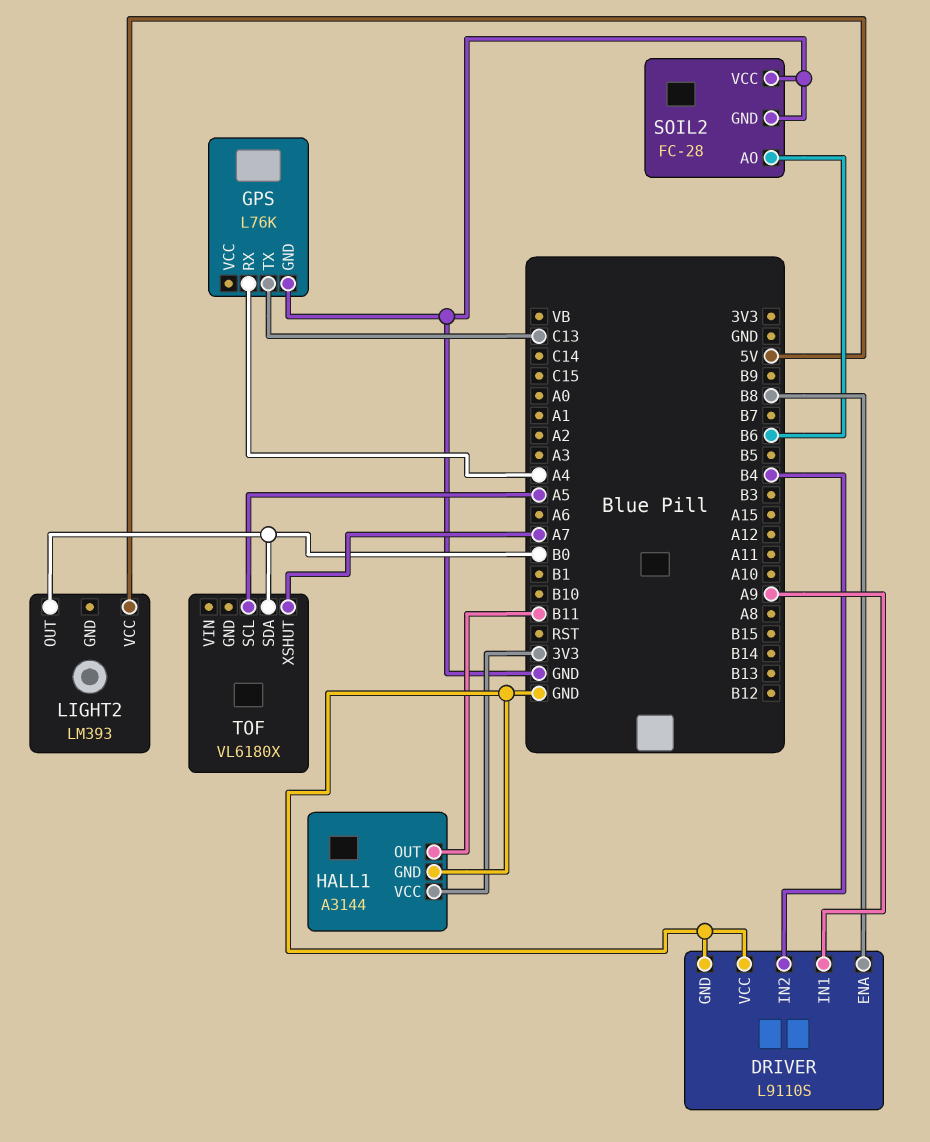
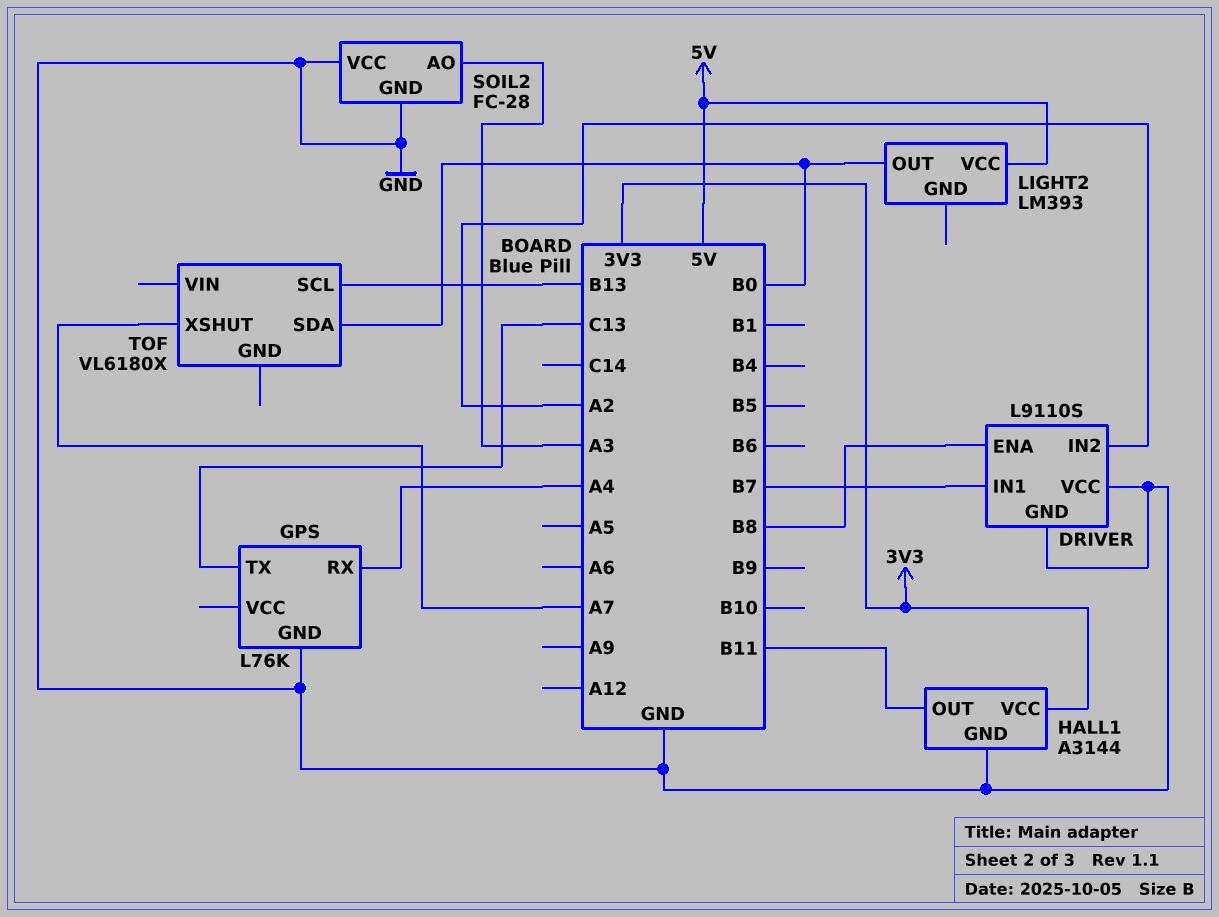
DRIVER pin IN1: A9 -> B7
DRIVER pin IN2: B4 -> A2
SOIL2 pin AO: B6 -> A3
TOF pin SCL: A5 -> B13

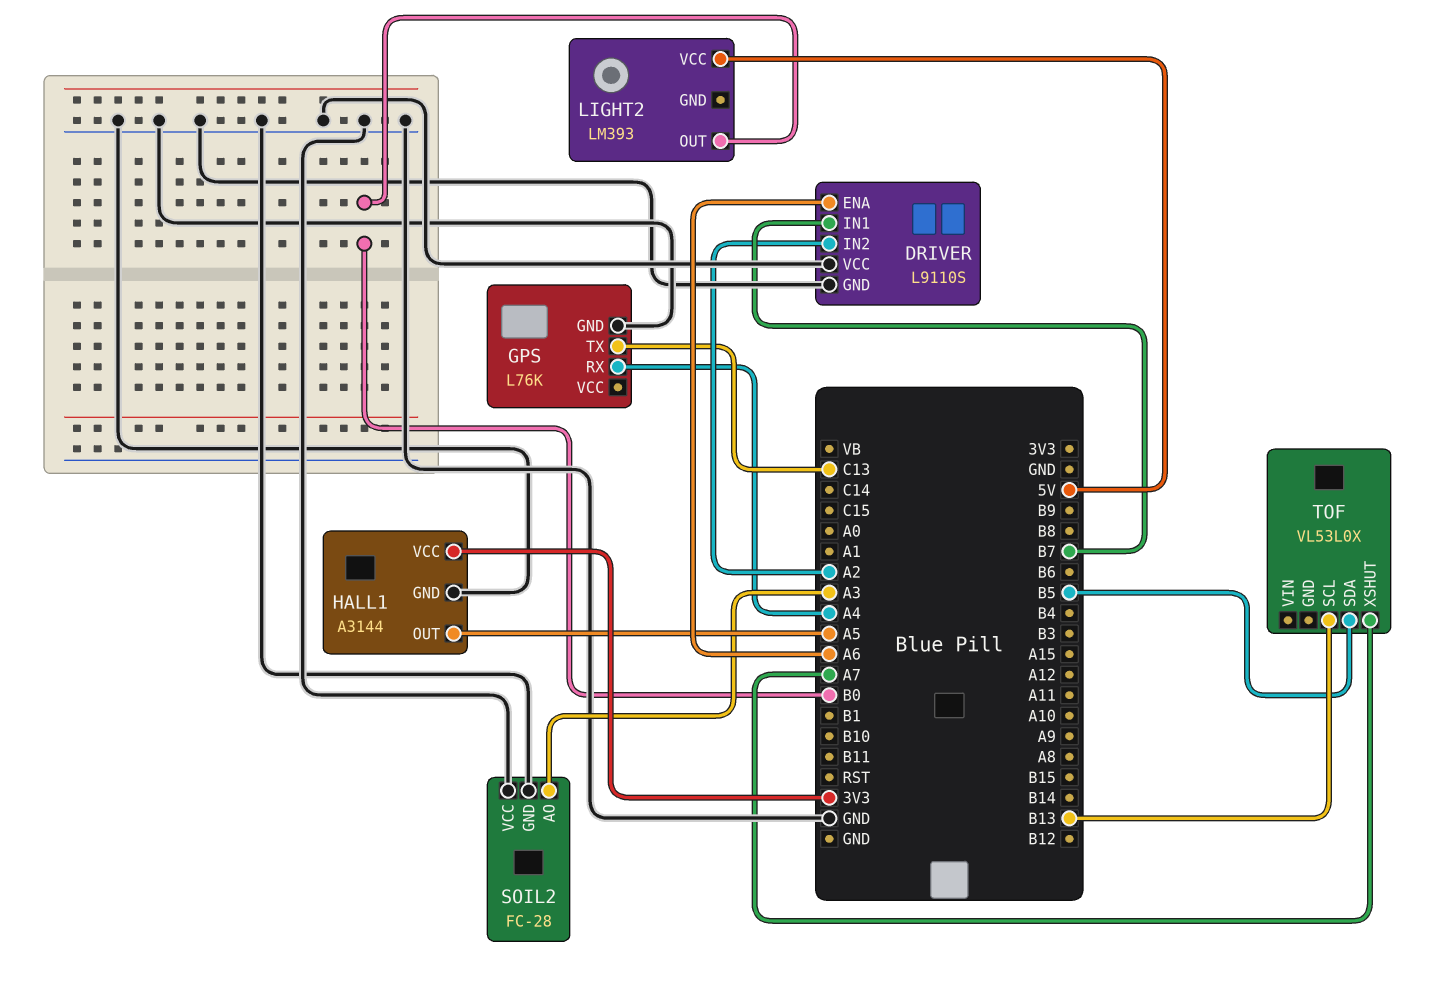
DRIVER pin ENA: B8 -> A6
HALL1 pin OUT: B11 -> A5
TOF: VL6180X -> VL53L0X
TOF pin SDA: B0 -> B5

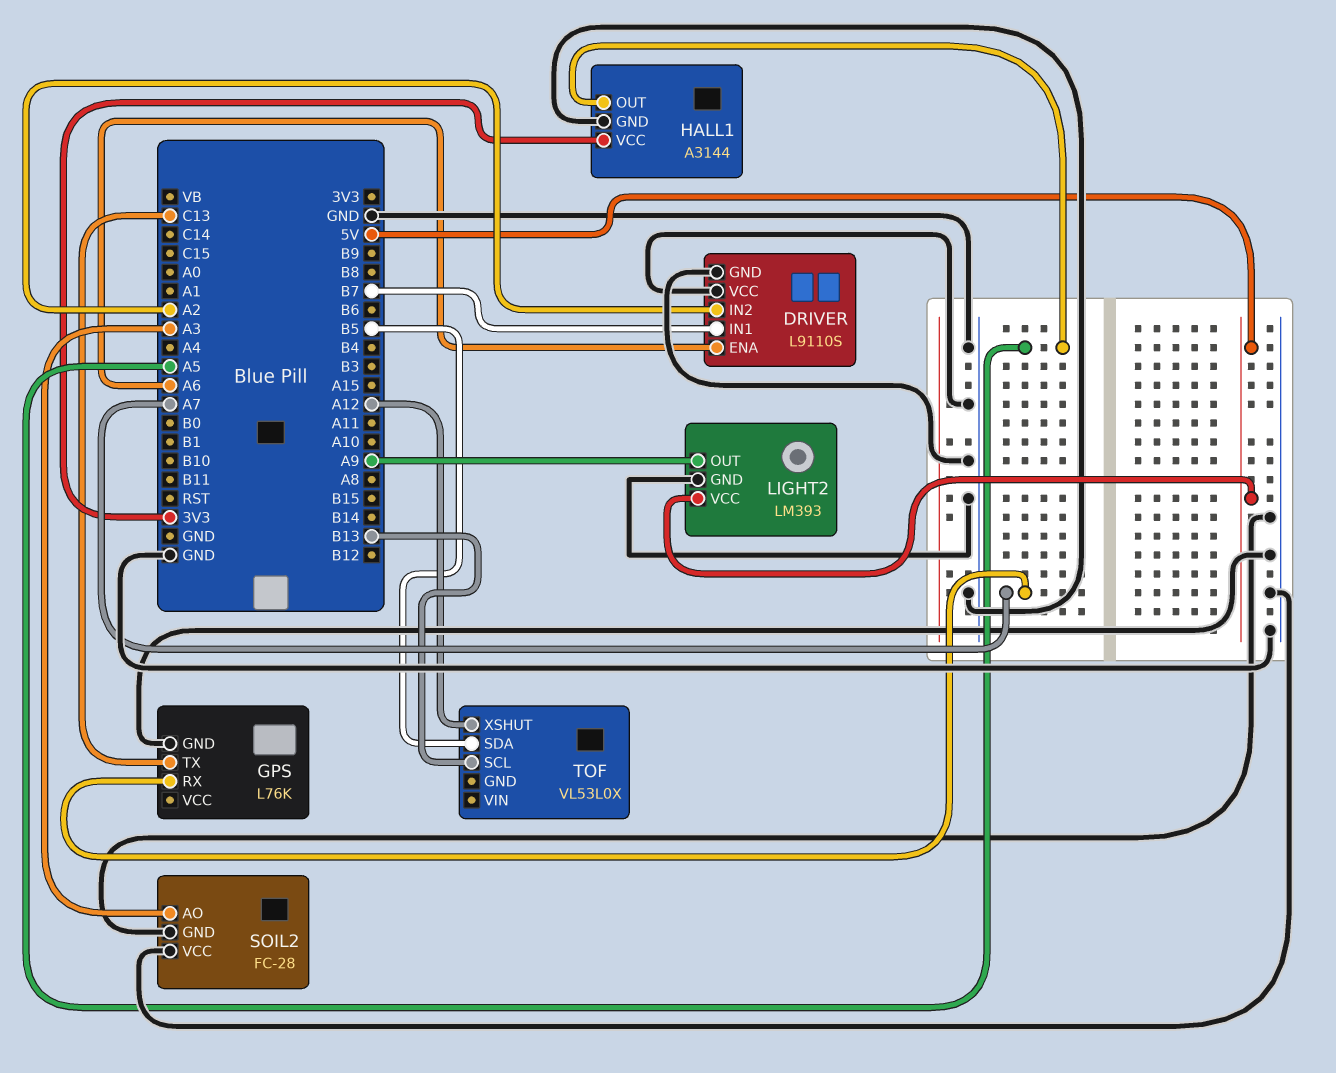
GPS pin RX: A4 -> A7
LIGHT2 pin GND: none -> GND
LIGHT2 pin OUT: B0 -> A9
TOF pin XSHUT: A7 -> A12

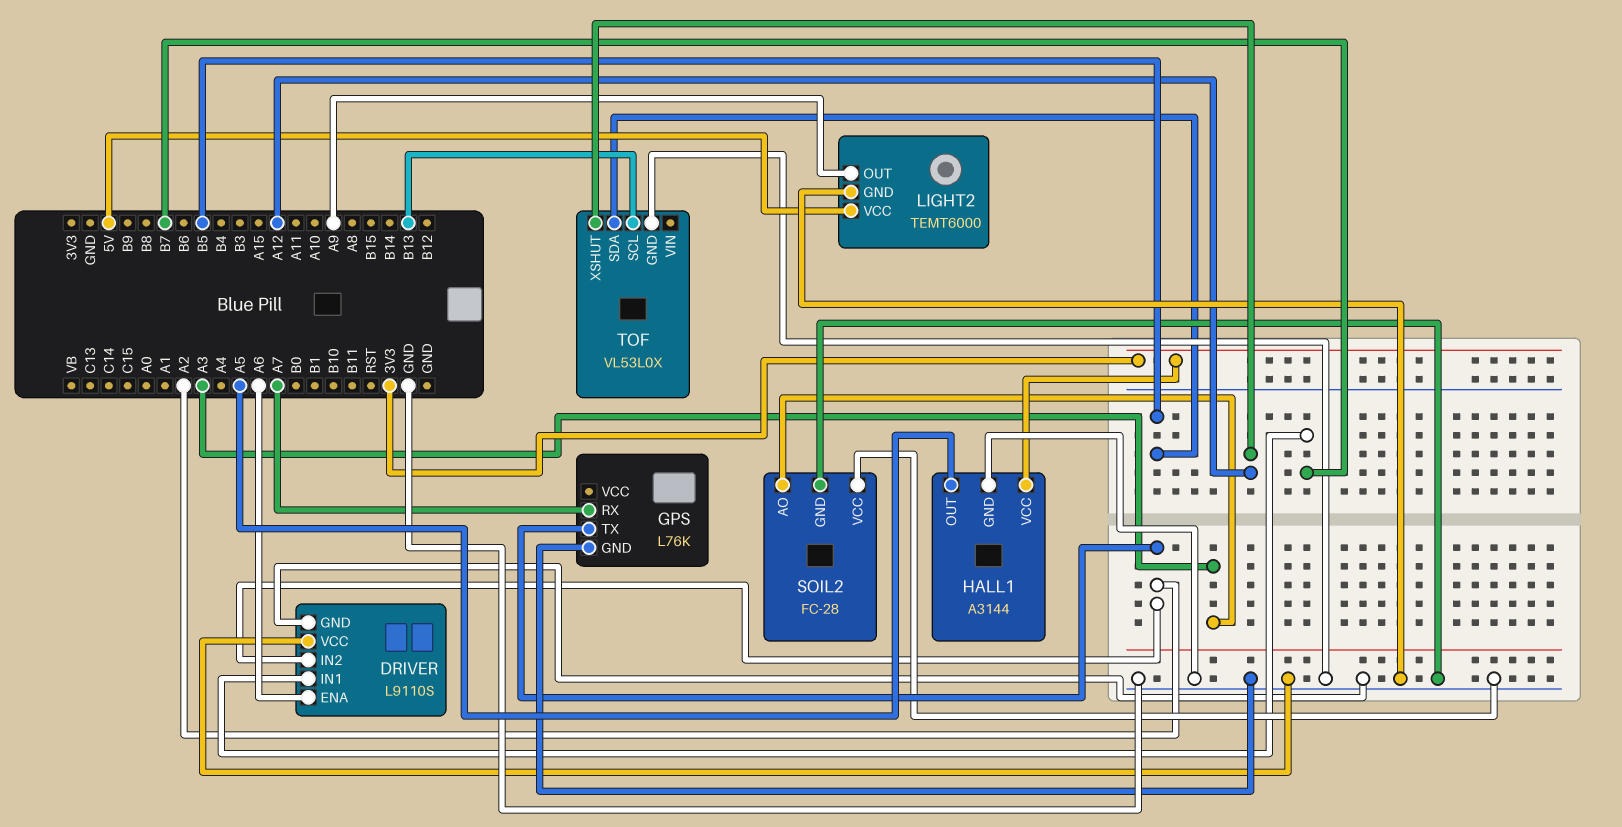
GPS pin TX: C13 -> A2
LIGHT2: LM393 -> TEMT6000
TOF pin GND: none -> GND

